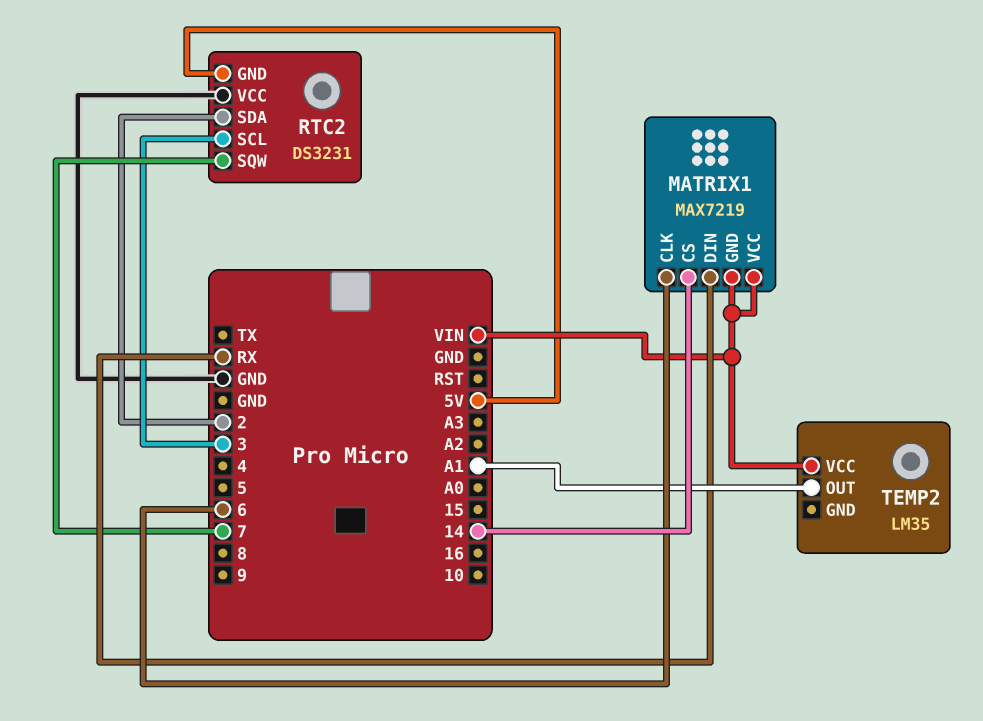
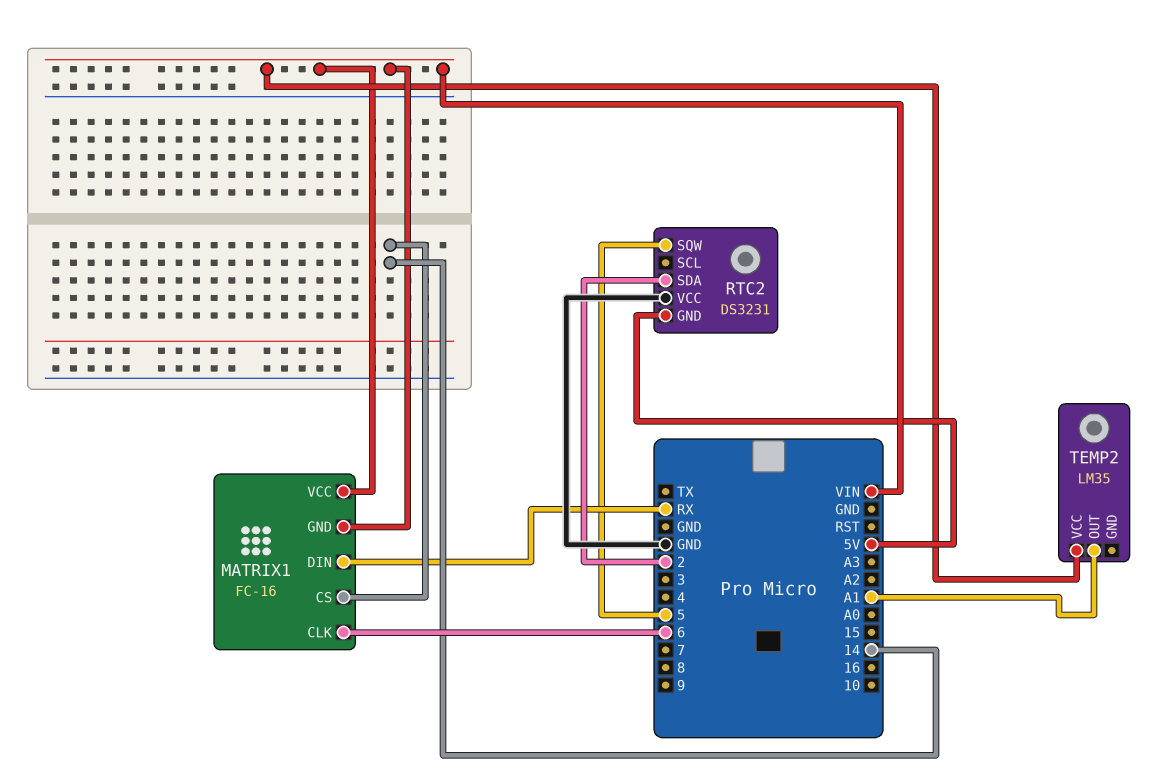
MATRIX1: MAX7219 -> FC-16
RTC2 pin SCL: 3 -> none
RTC2 pin SQW: 7 -> 5

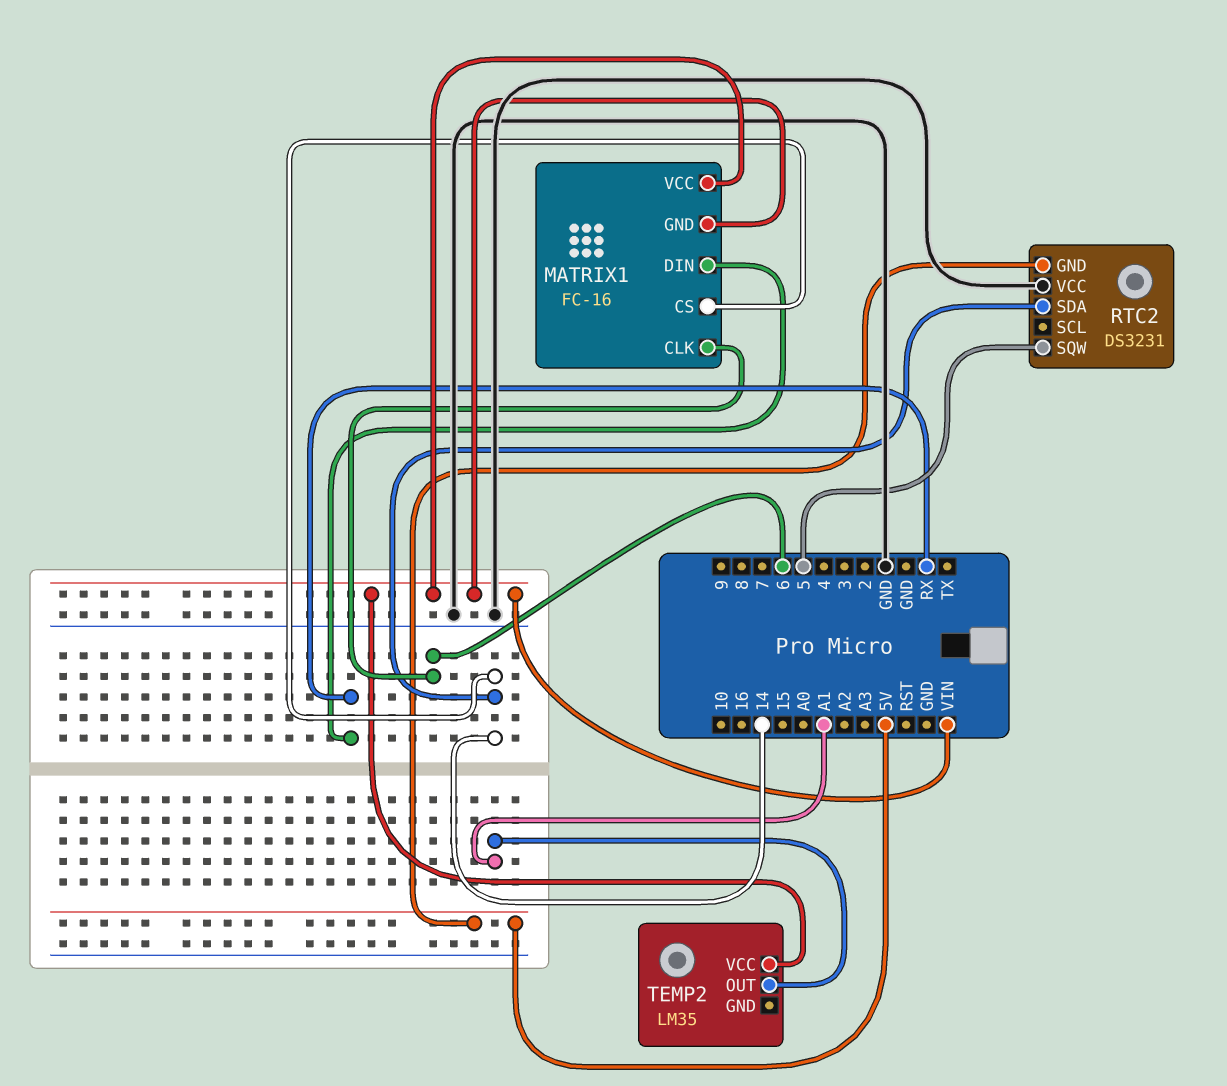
RTC2 pin SDA: 2 -> 14

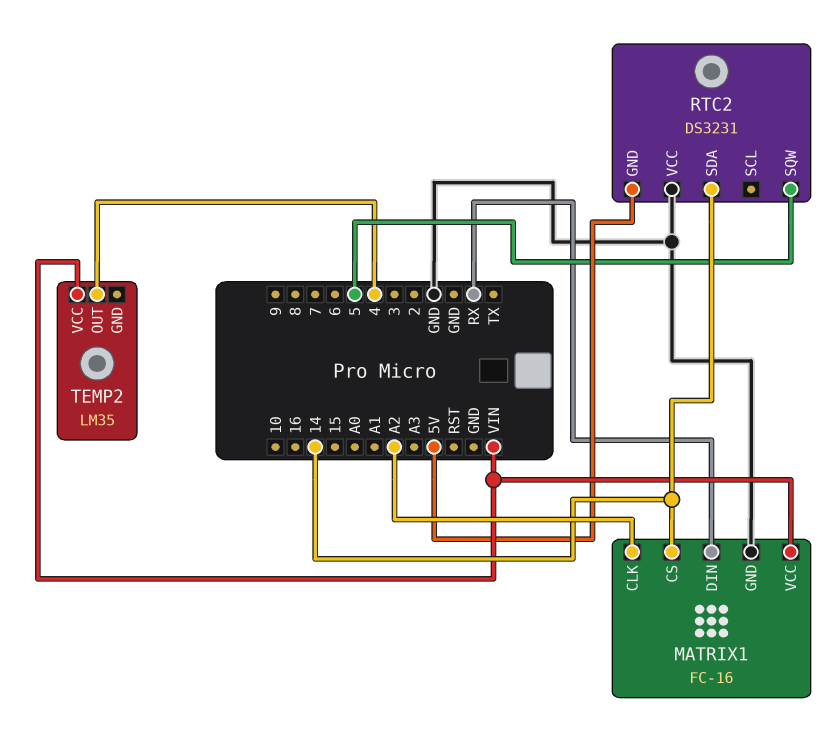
MATRIX1 pin CLK: 6 -> A2
MATRIX1 pin GND: VIN -> GND
TEMP2 pin OUT: A1 -> 4

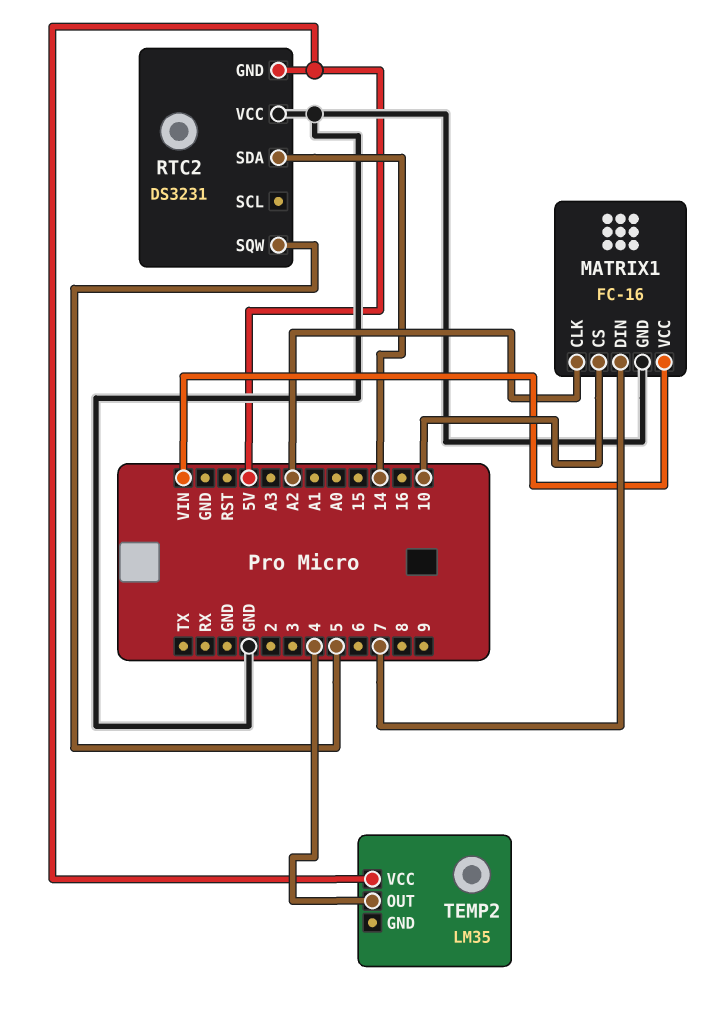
MATRIX1 pin CS: 14 -> 10
MATRIX1 pin DIN: RX -> 7
TEMP2 pin VCC: VIN -> 5V

